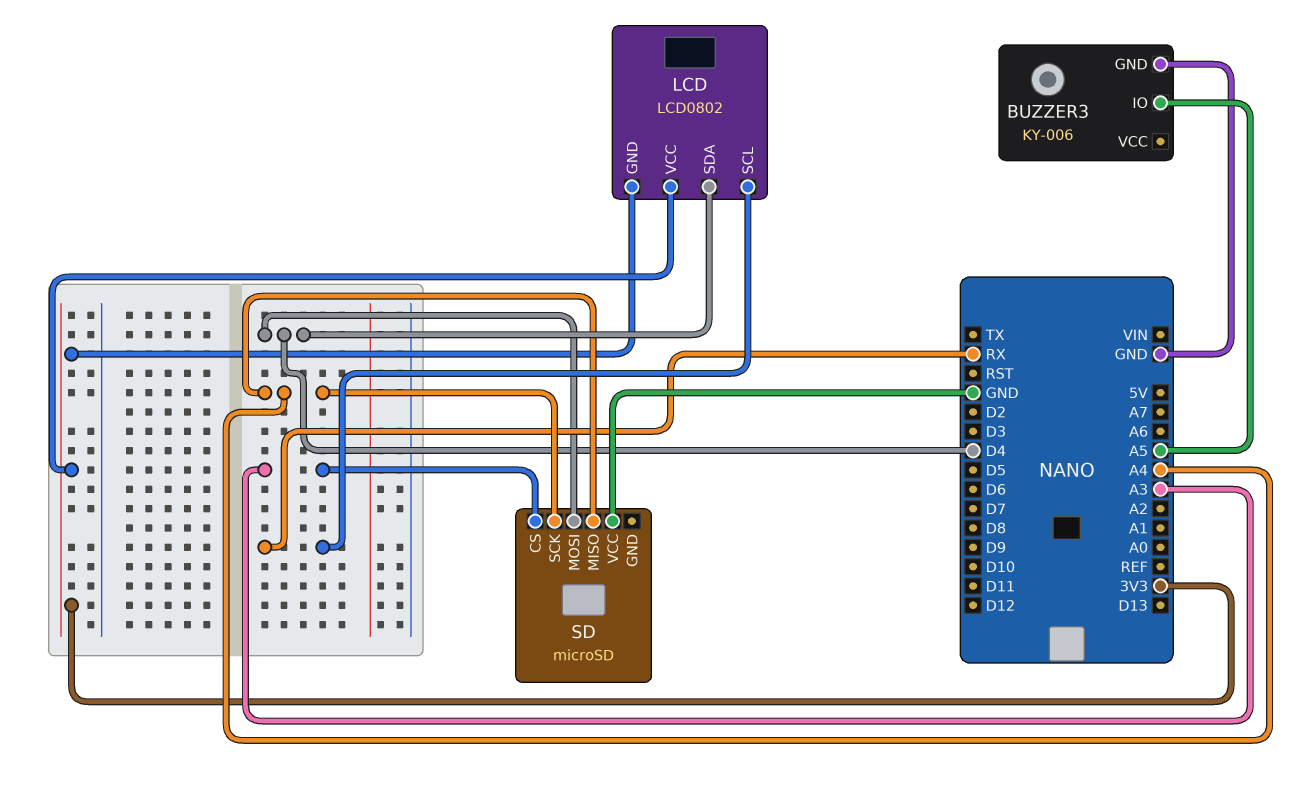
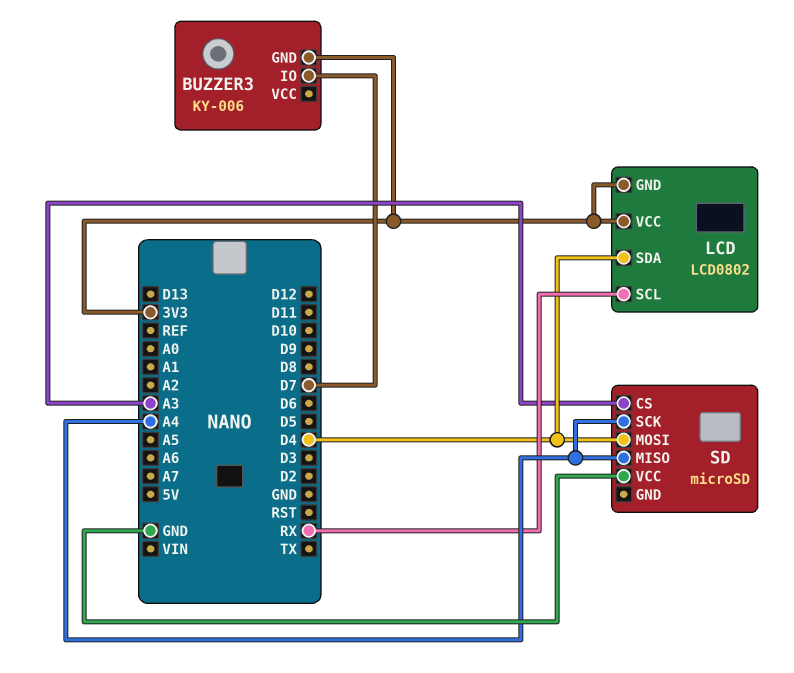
BUZZER3 pin GND: GND -> 3V3
BUZZER3 pin IO: A5 -> D7

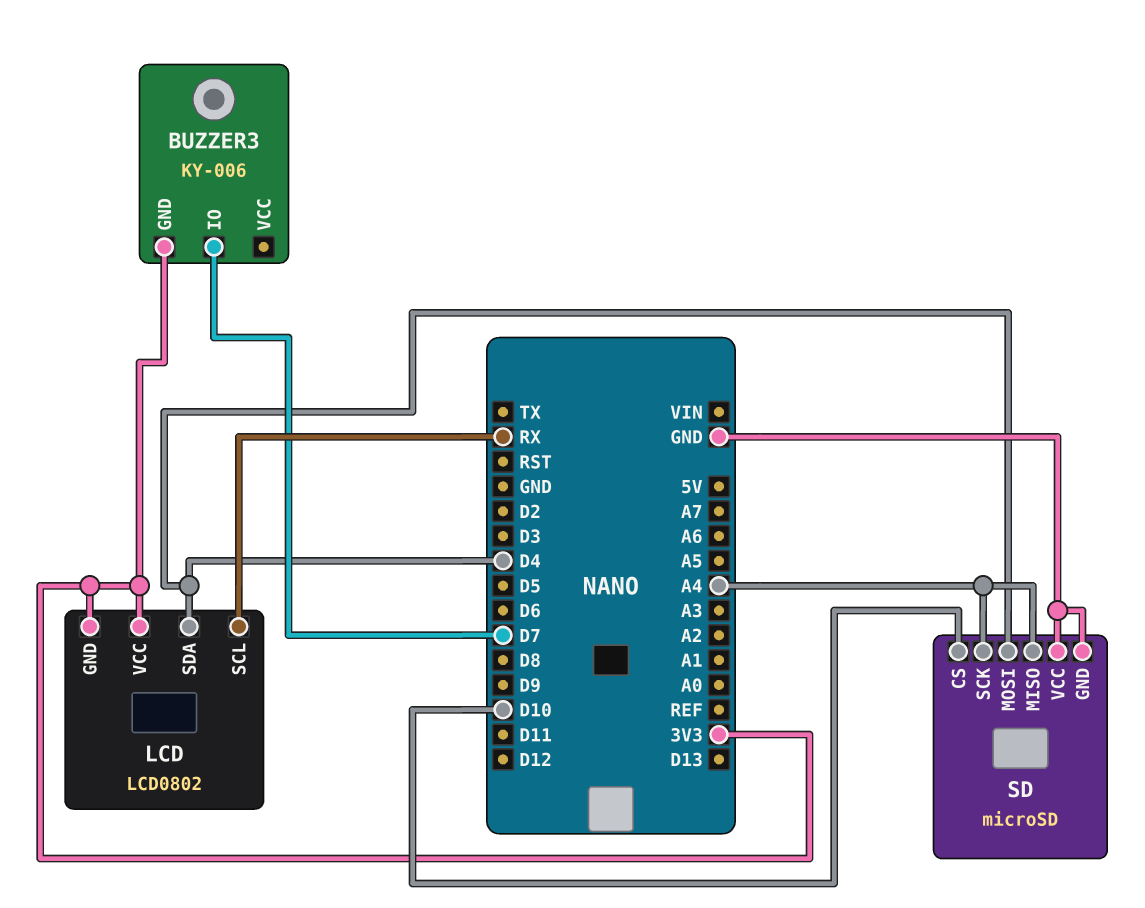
SD pin CS: A3 -> D10
SD pin GND: none -> GND

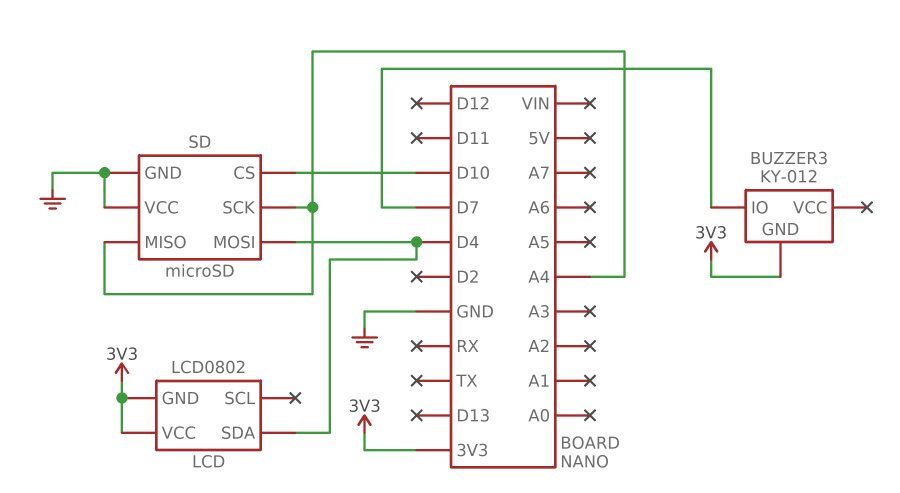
BUZZER3: KY-006 -> KY-012
LCD pin SCL: RX -> none

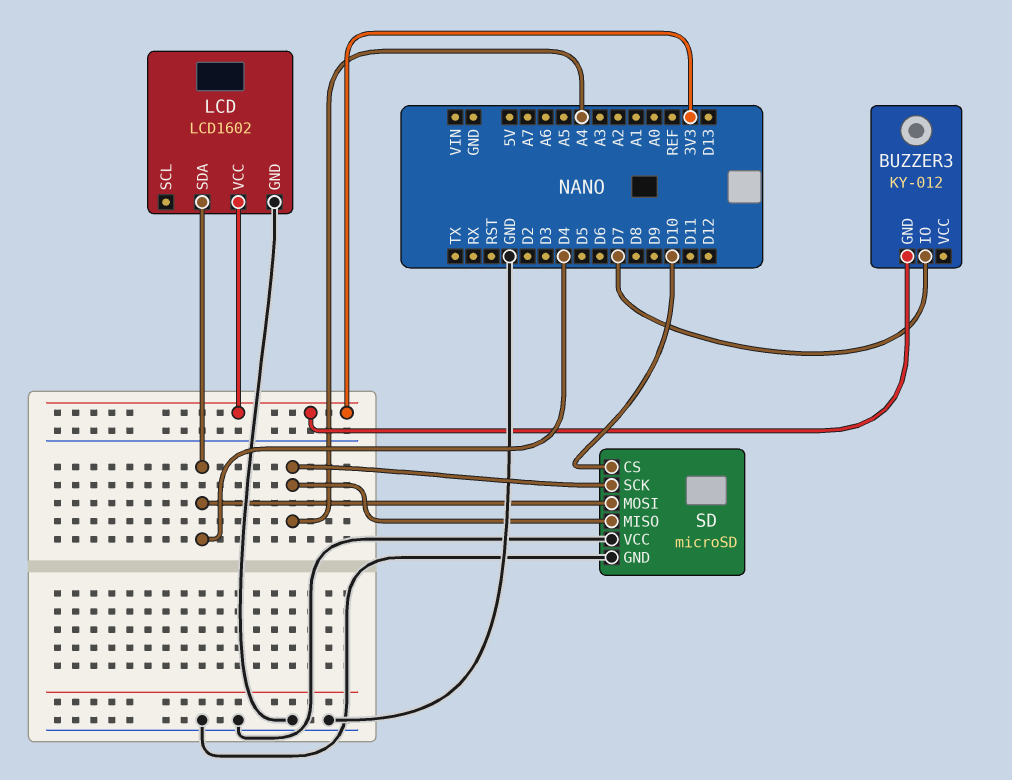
LCD: LCD0802 -> LCD1602
LCD pin GND: 3V3 -> GND

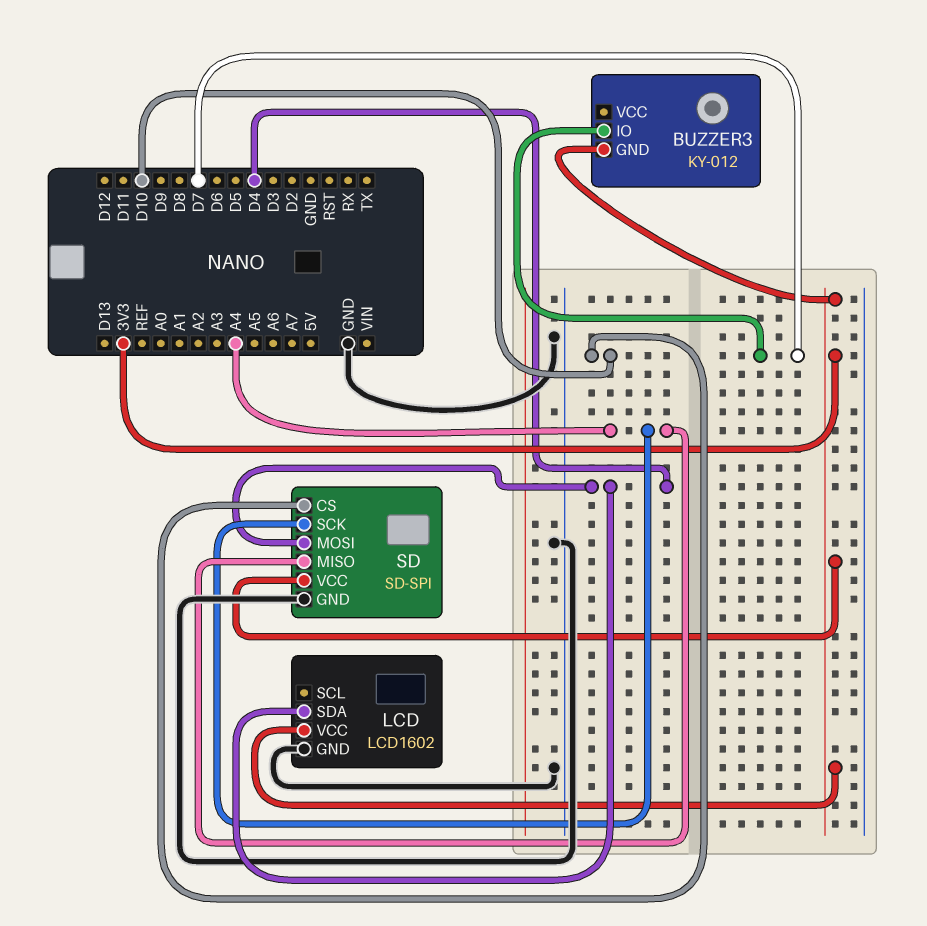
SD: microSD -> SD-SPI
SD pin VCC: GND -> 3V3

